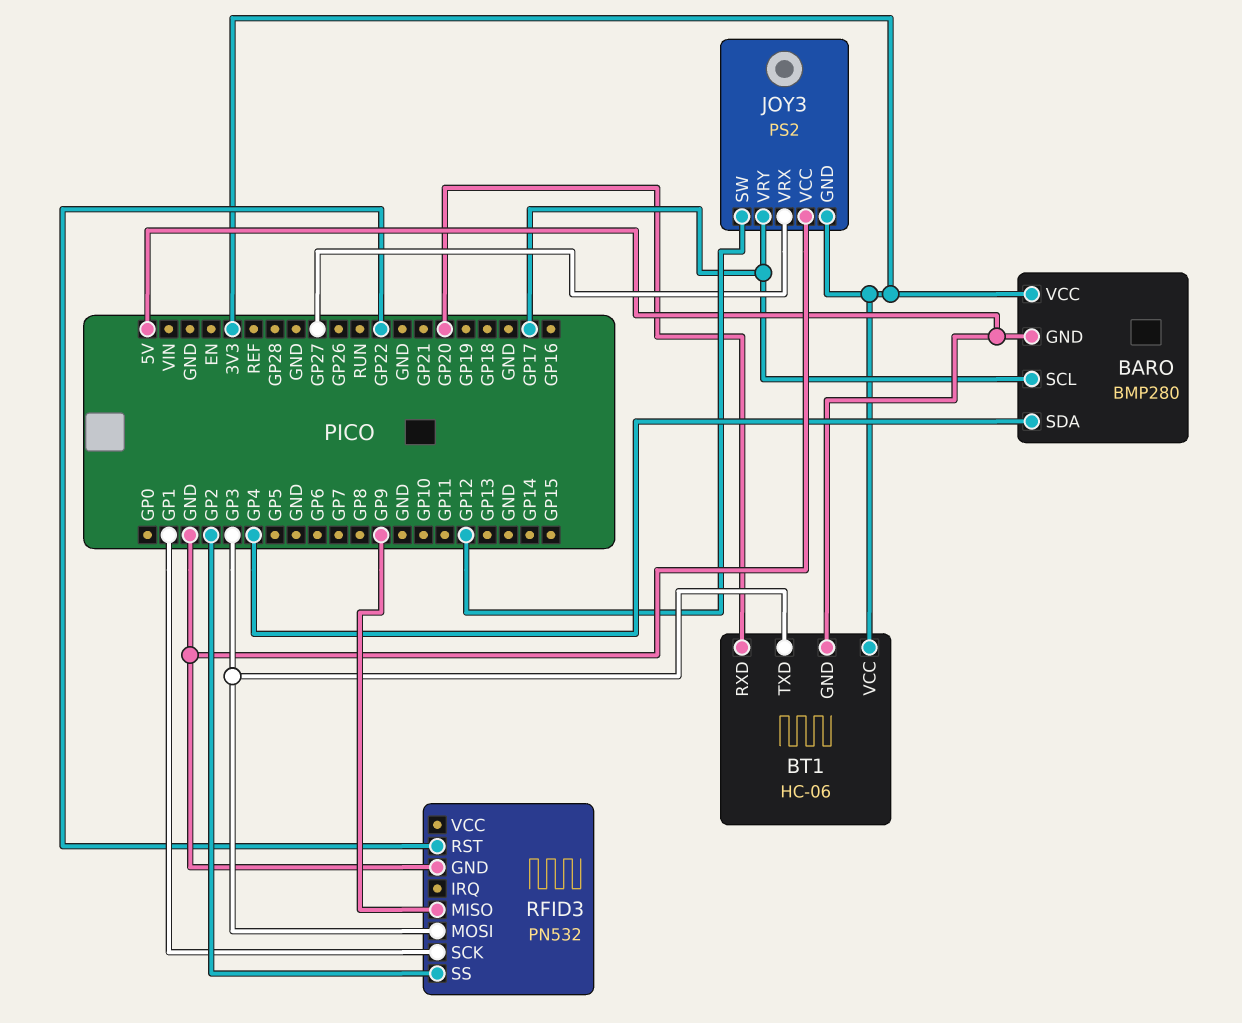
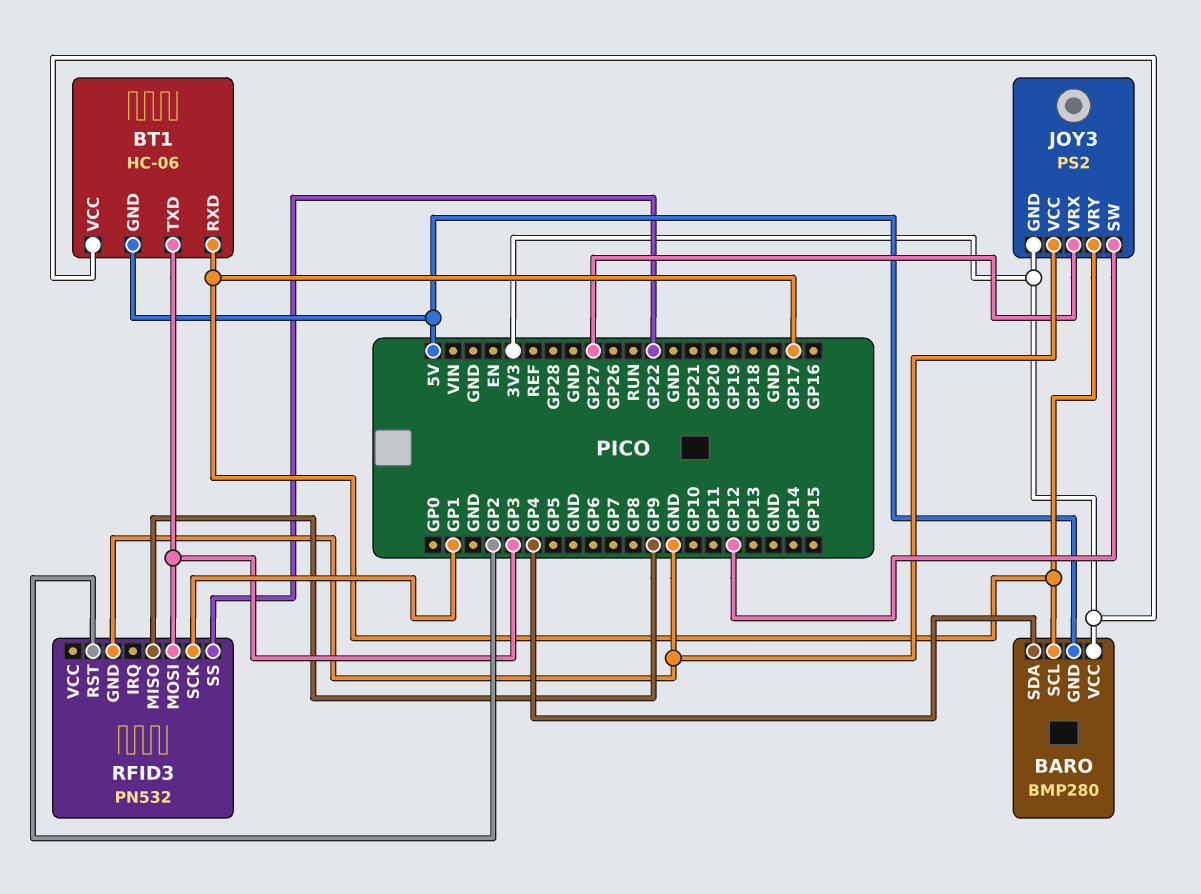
BT1 pin RXD: GP20 -> GP17
RFID3 pin RST: GP22 -> GP2
RFID3 pin SS: GP2 -> GP22

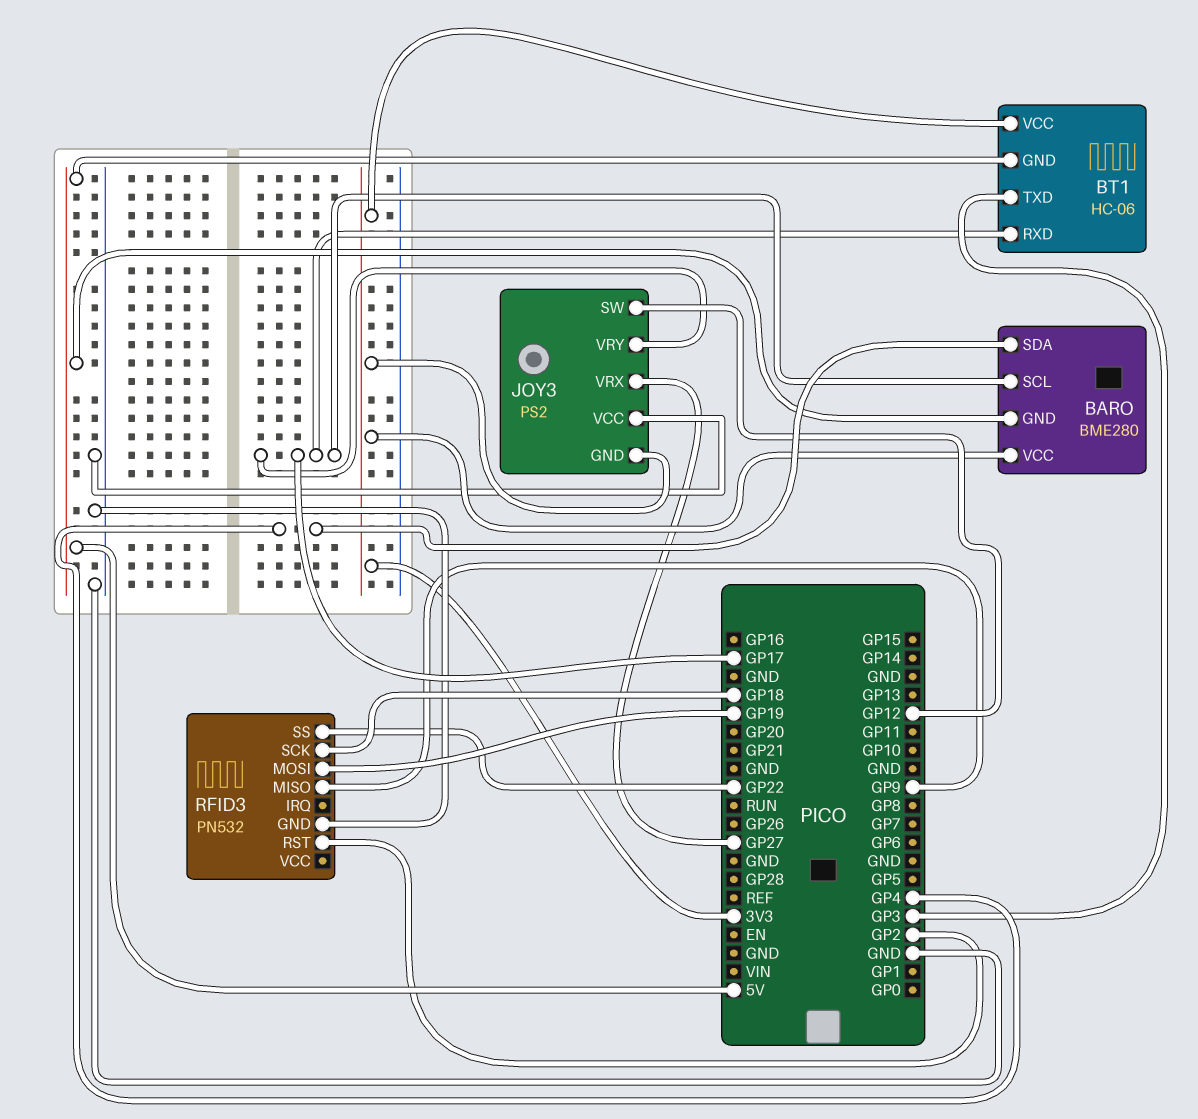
BARO: BMP280 -> BME280
RFID3 pin MOSI: GP3 -> GP19
RFID3 pin SCK: GP1 -> GP18

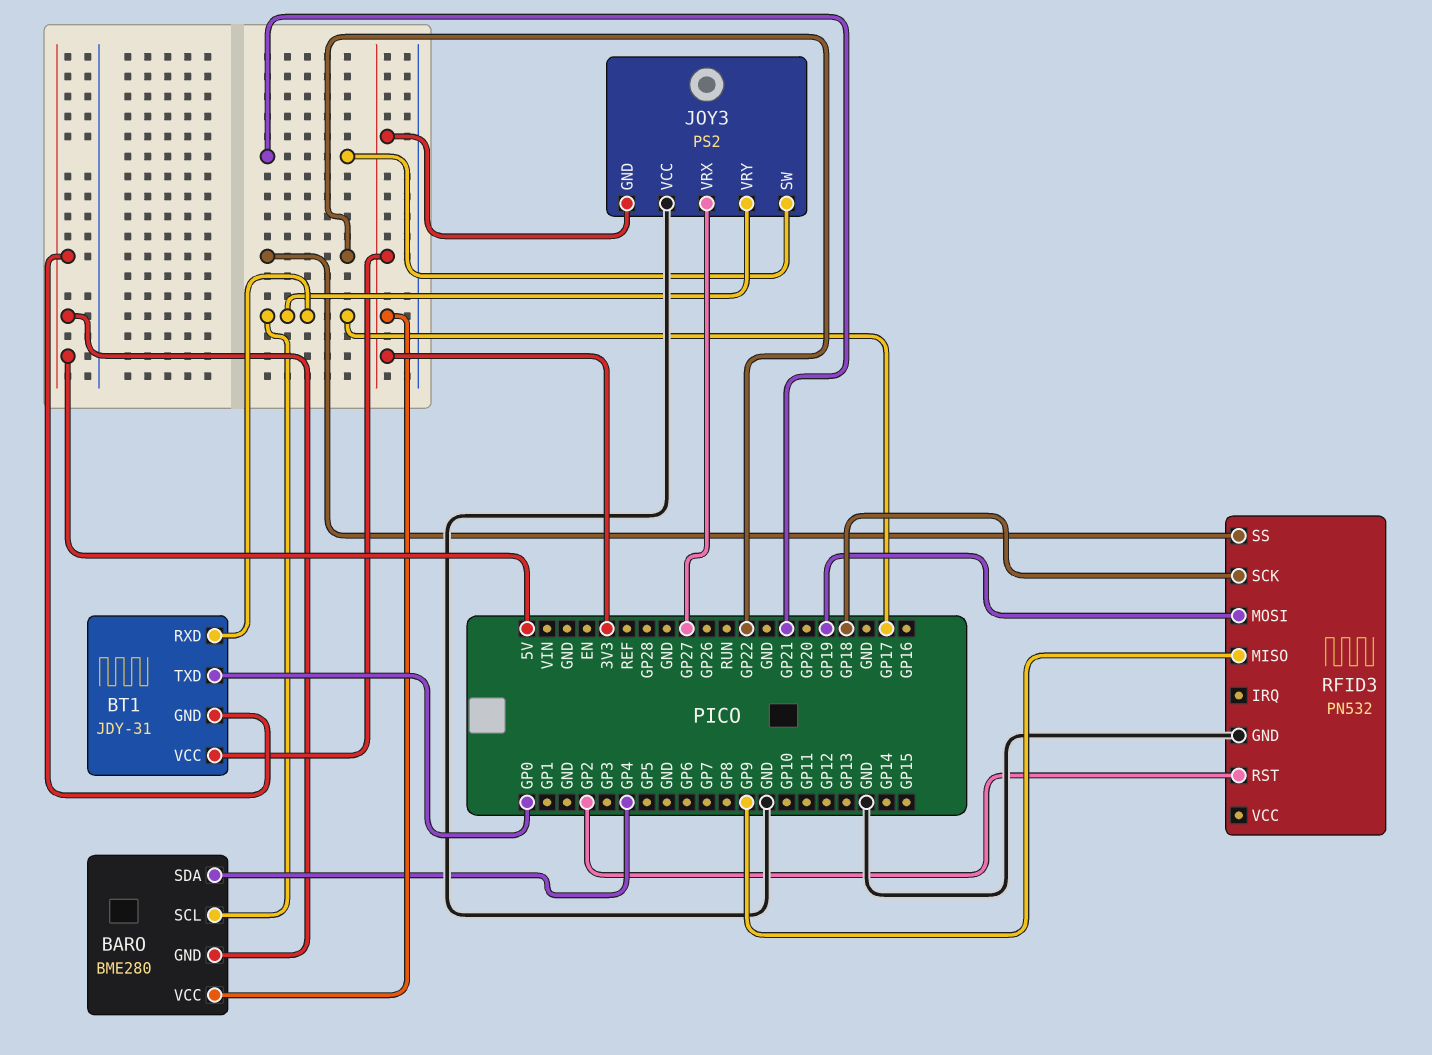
BT1: HC-06 -> JDY-31
BT1 pin TXD: GP3 -> GP0
JOY3 pin SW: GP12 -> GP21

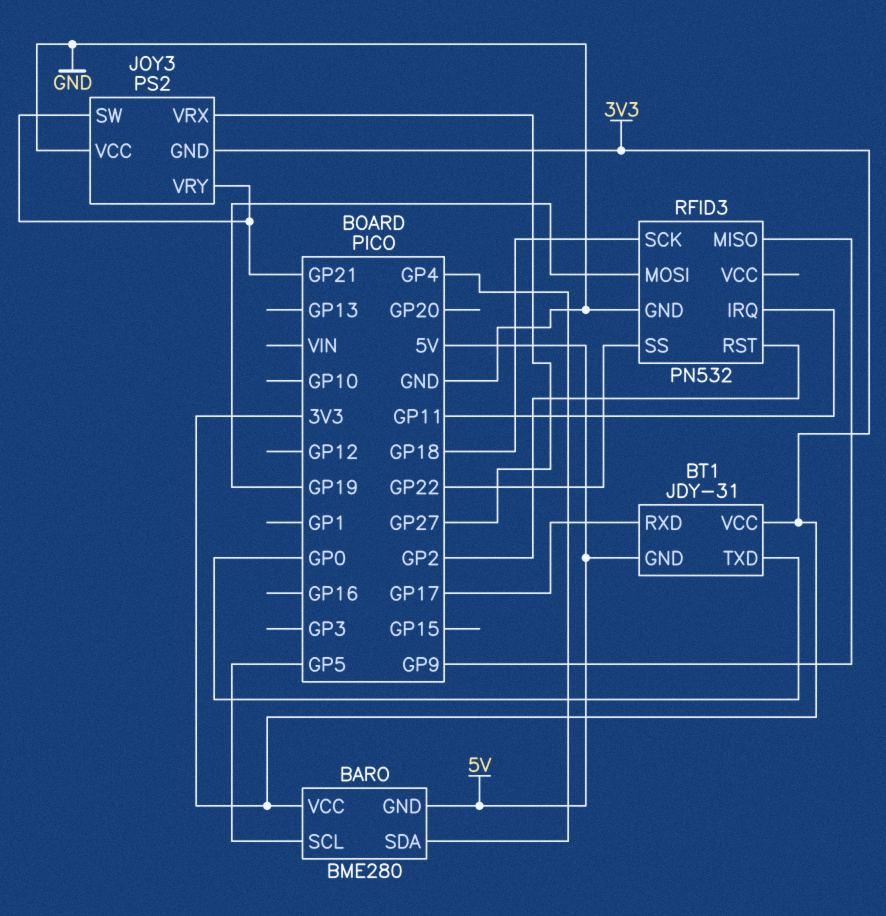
BARO pin SCL: GP17 -> GP5
JOY3 pin VRY: GP17 -> GP21
RFID3 pin IRQ: none -> GP11

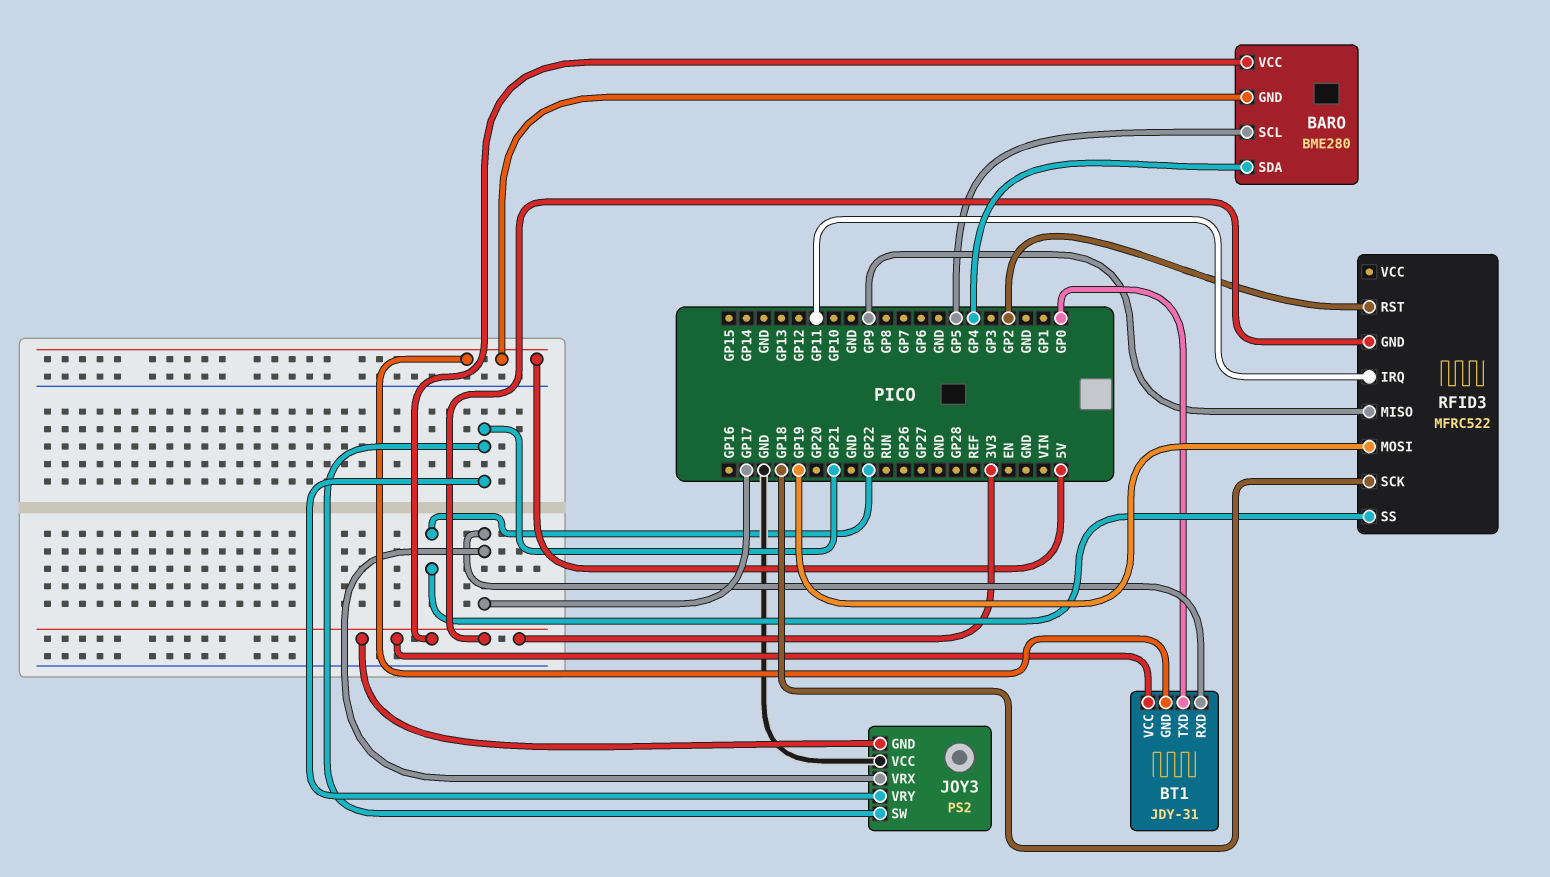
JOY3 pin VRX: GP27 -> GP17
RFID3: PN532 -> MFRC522
RFID3 pin GND: GND -> 3V3

